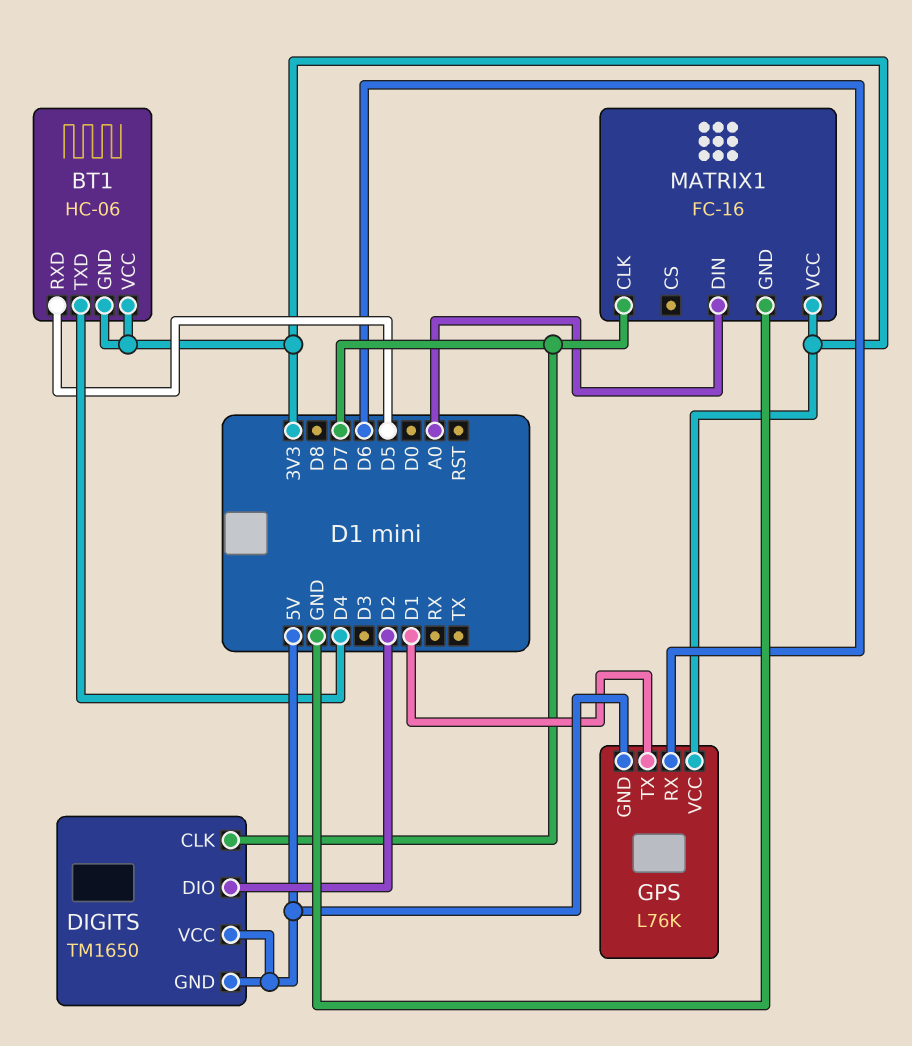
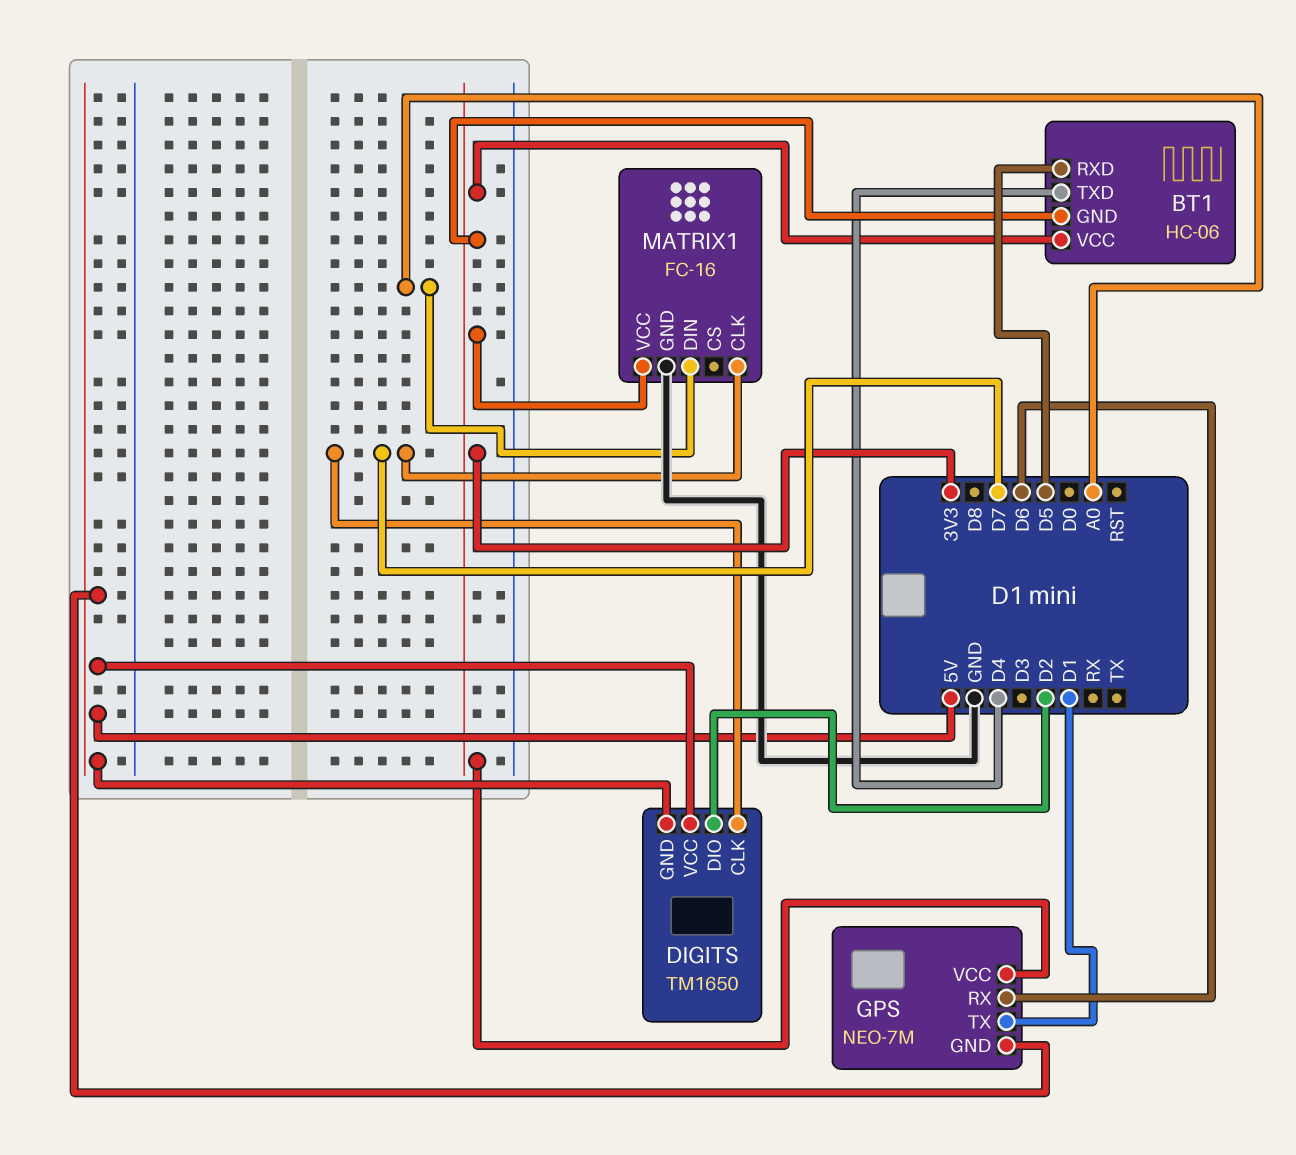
GPS: L76K -> NEO-7M

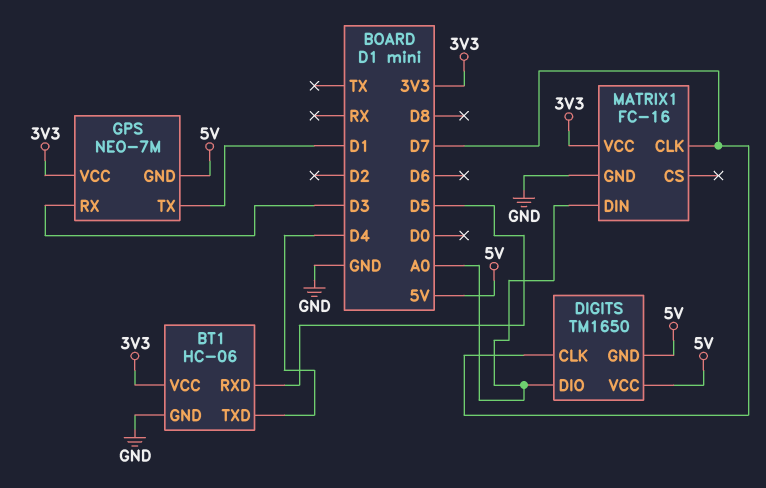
BT1 pin GND: 3V3 -> GND
DIGITS pin DIO: D2 -> A0
GPS pin RX: D6 -> D3

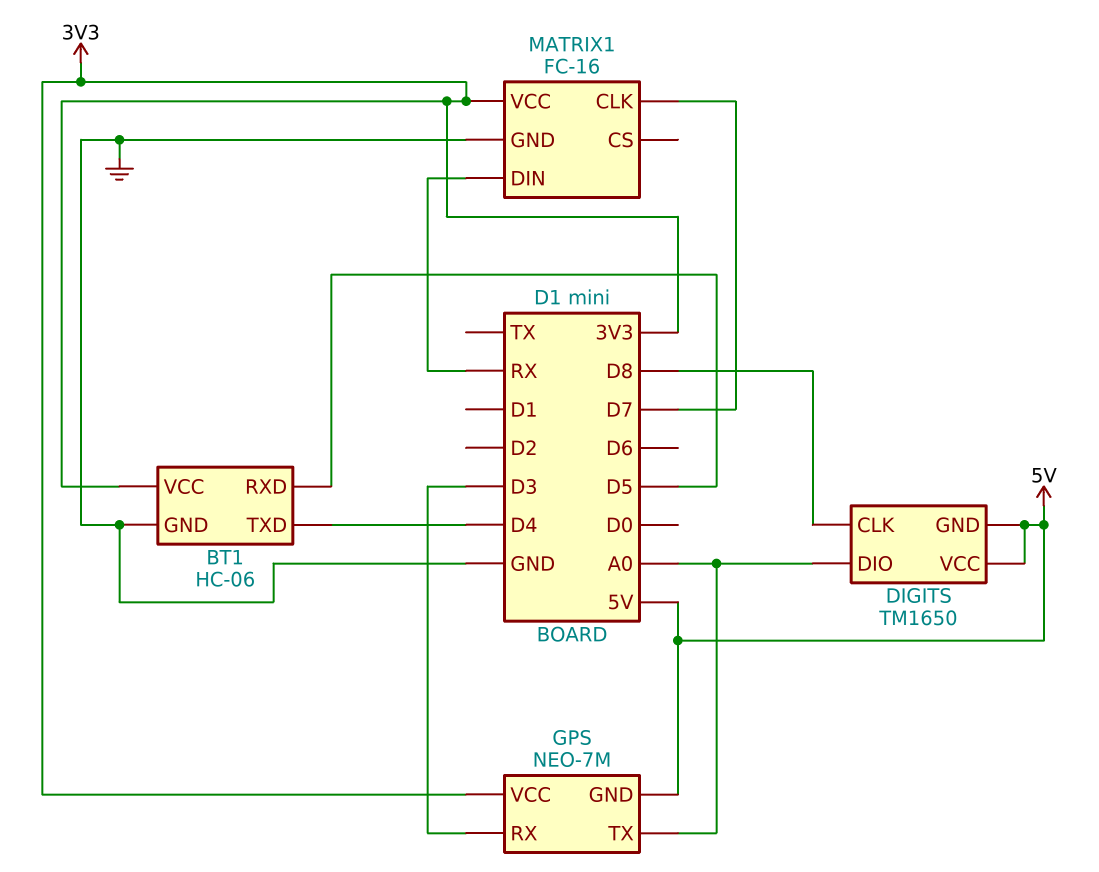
DIGITS pin CLK: D7 -> D8
GPS pin TX: D1 -> A0
MATRIX1 pin DIN: A0 -> RX

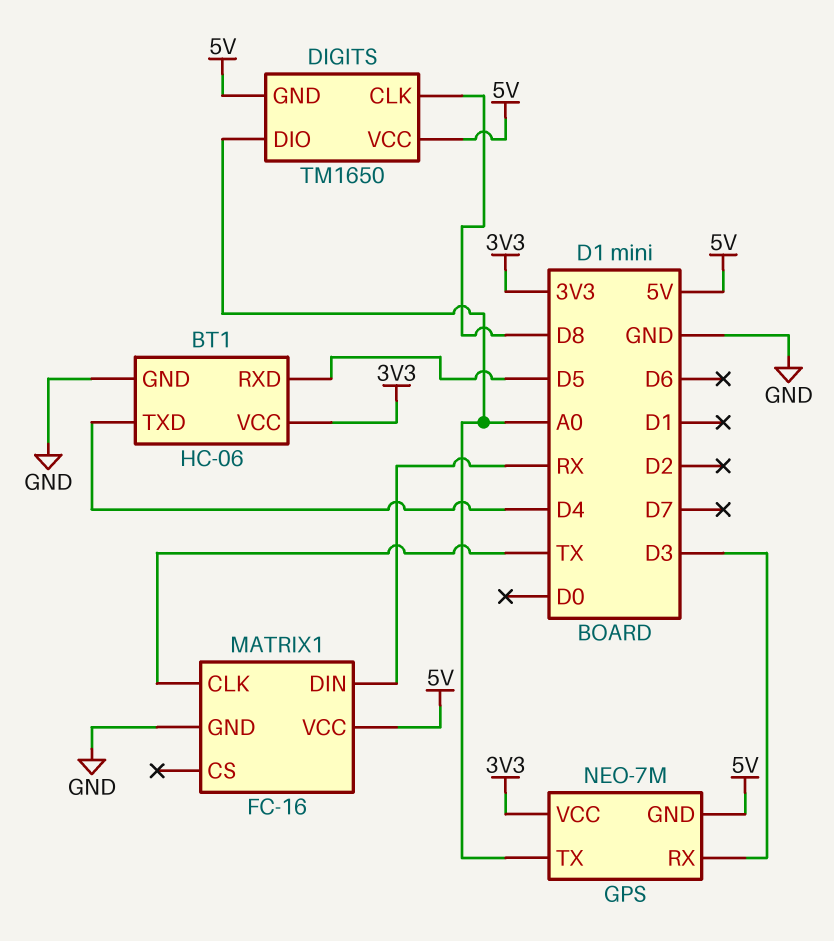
MATRIX1 pin CLK: D7 -> TX
MATRIX1 pin VCC: 3V3 -> 5V

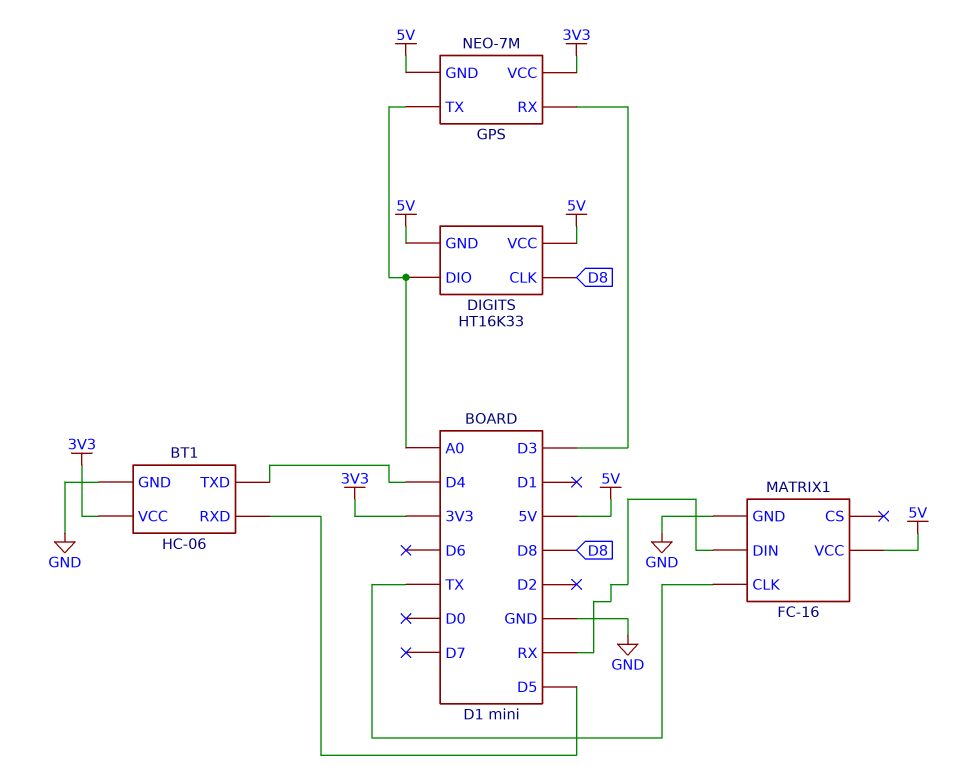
DIGITS: TM1650 -> HT16K33

